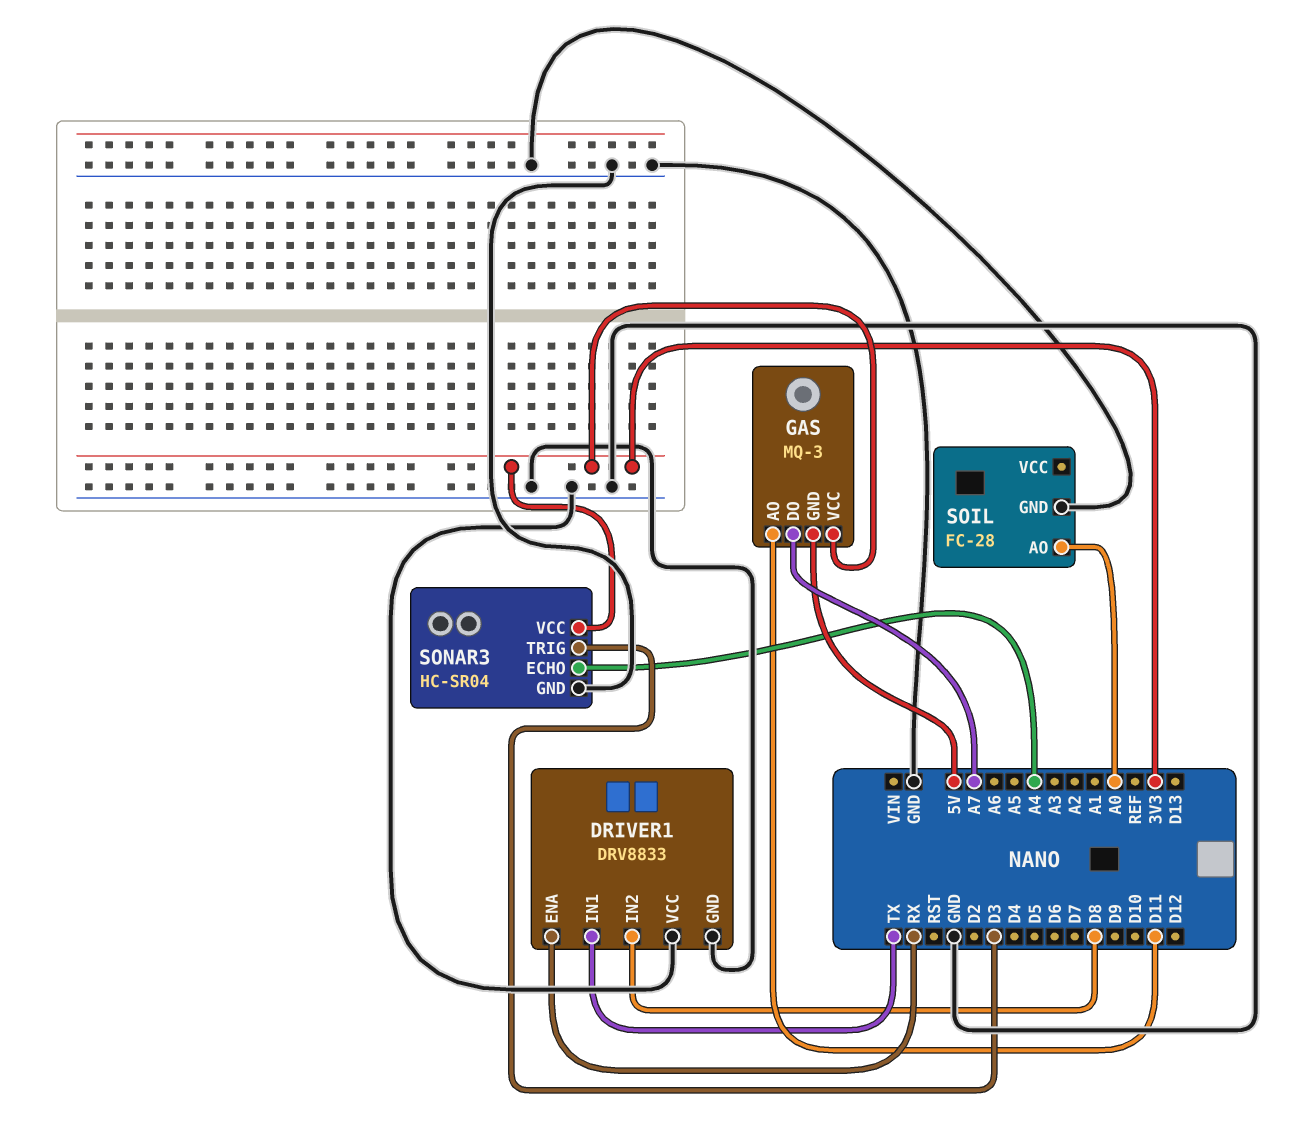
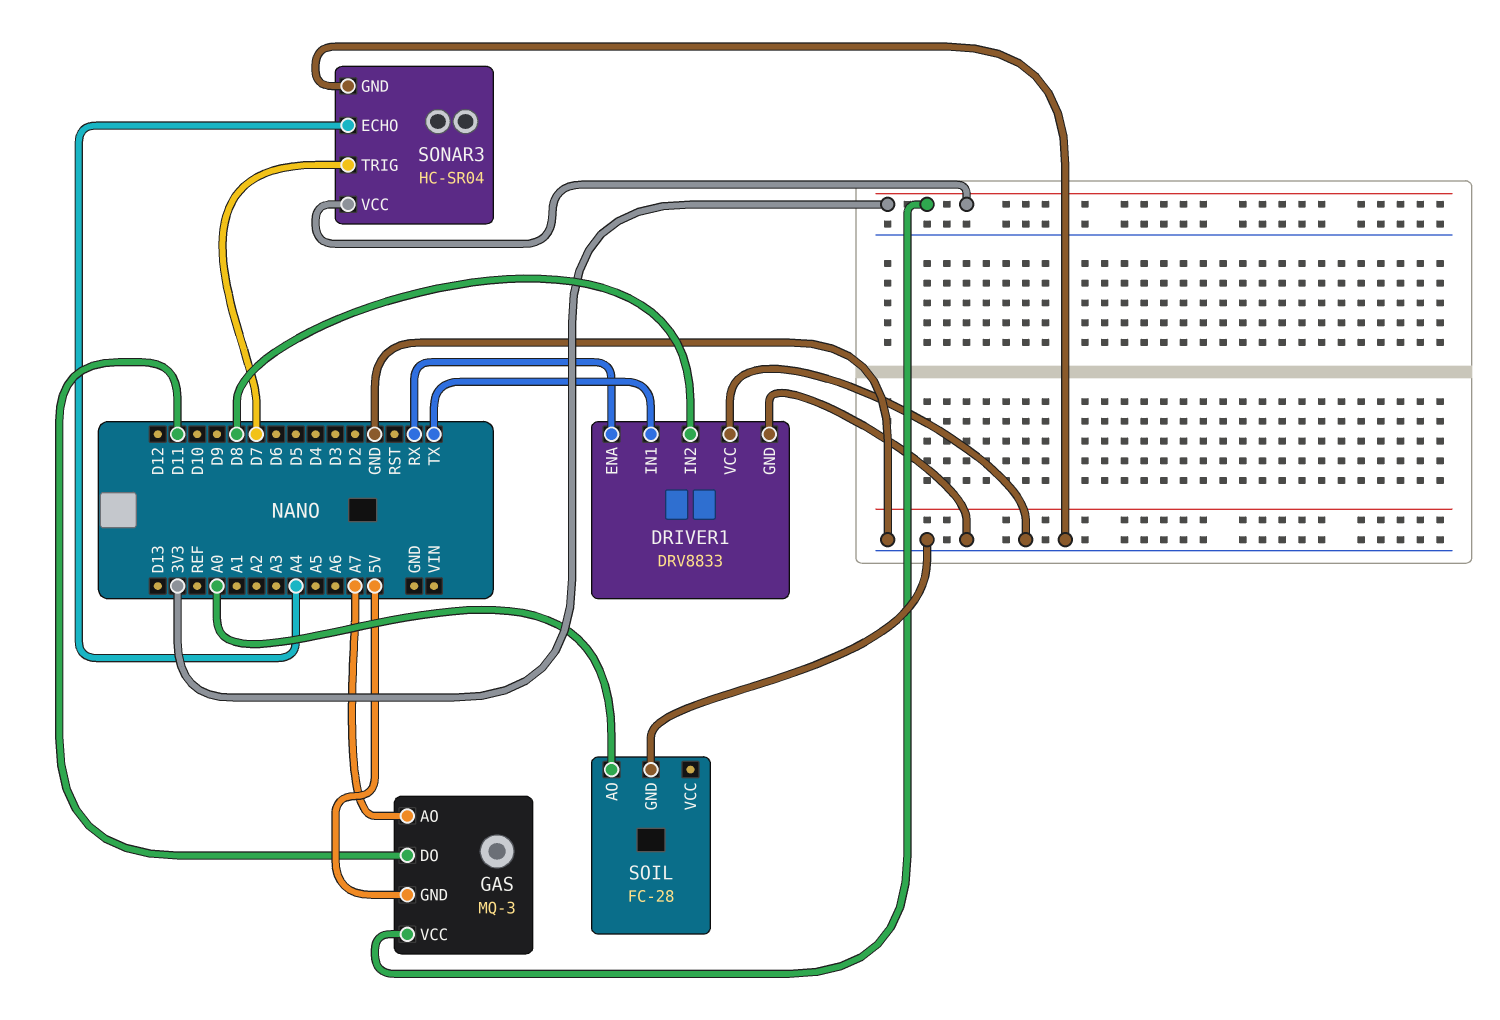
GAS pin AO: D11 -> A7
GAS pin DO: A7 -> D11
SONAR3 pin TRIG: D3 -> D7

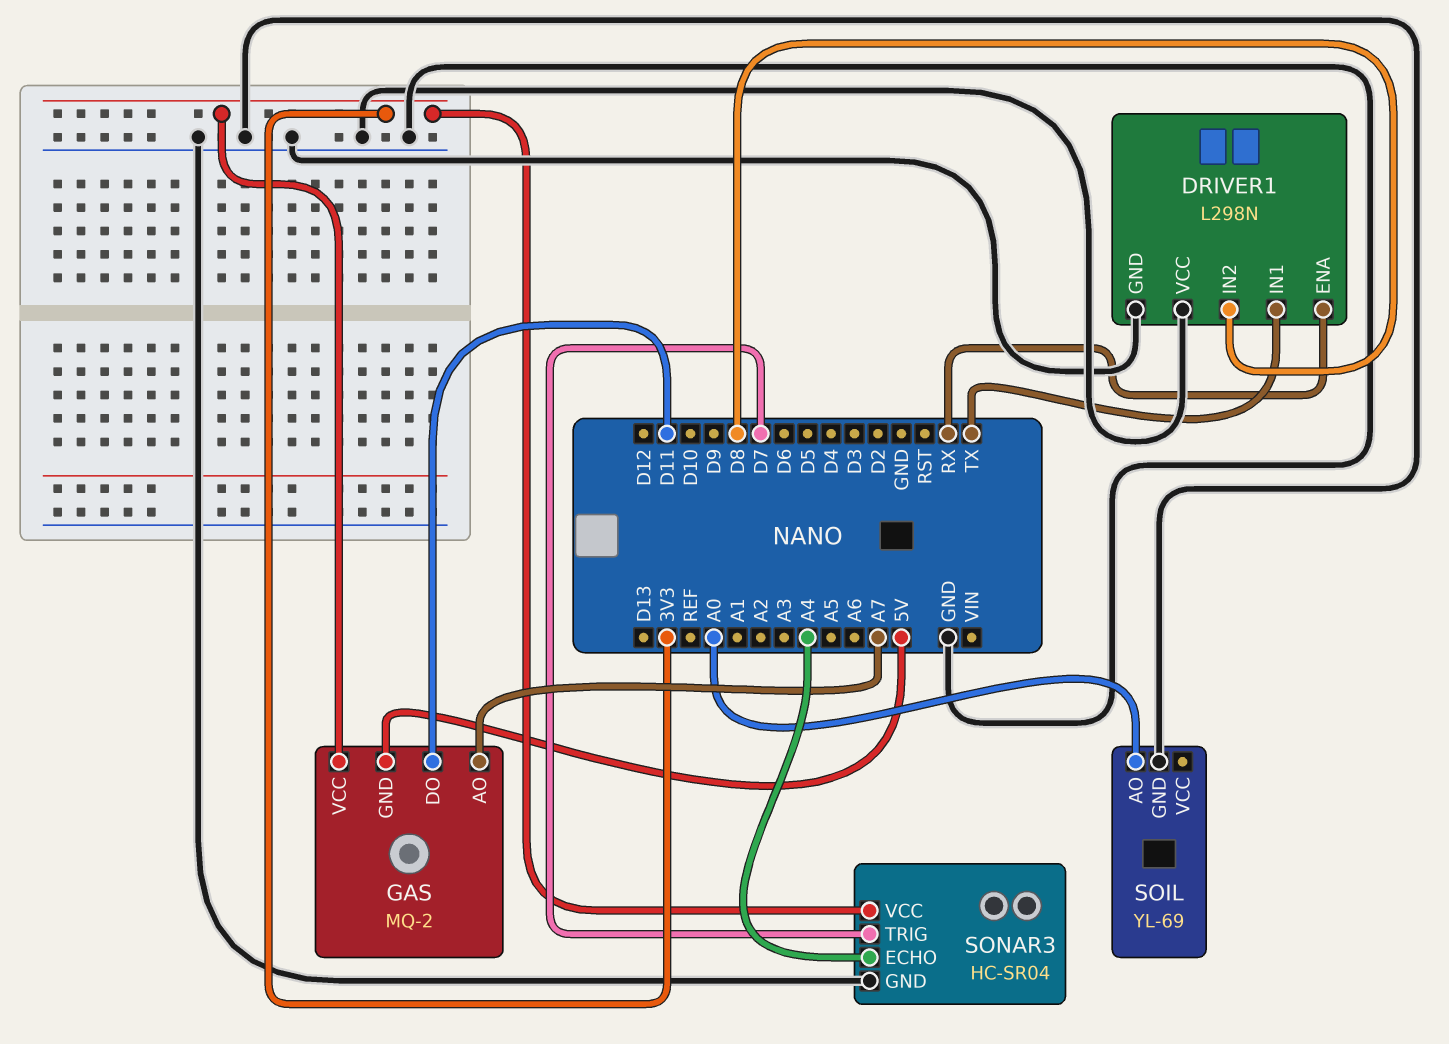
DRIVER1: DRV8833 -> L298N
GAS: MQ-3 -> MQ-2
SOIL: FC-28 -> YL-69

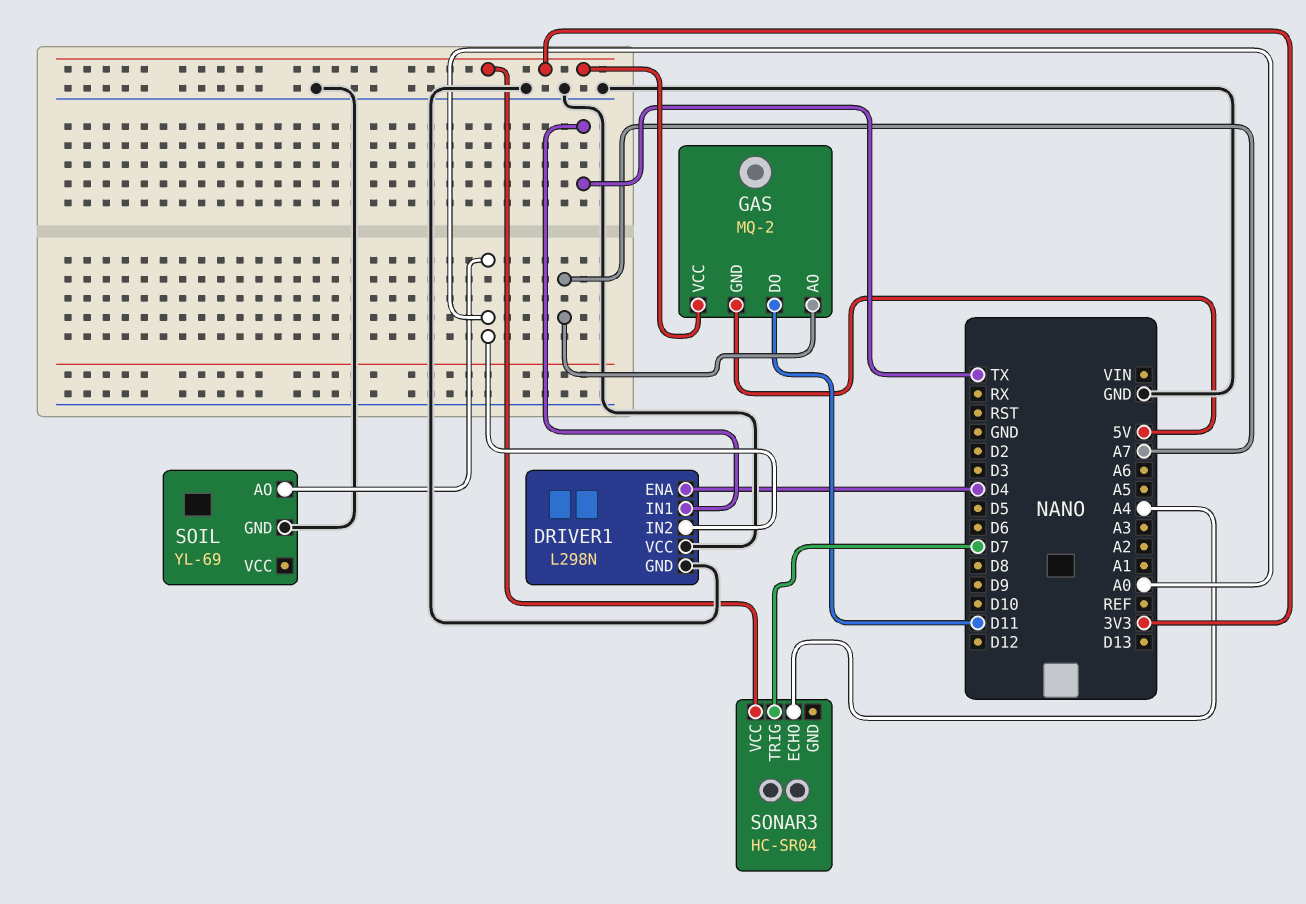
DRIVER1 pin ENA: RX -> D4
DRIVER1 pin IN2: D8 -> A0
SONAR3 pin GND: GND -> none

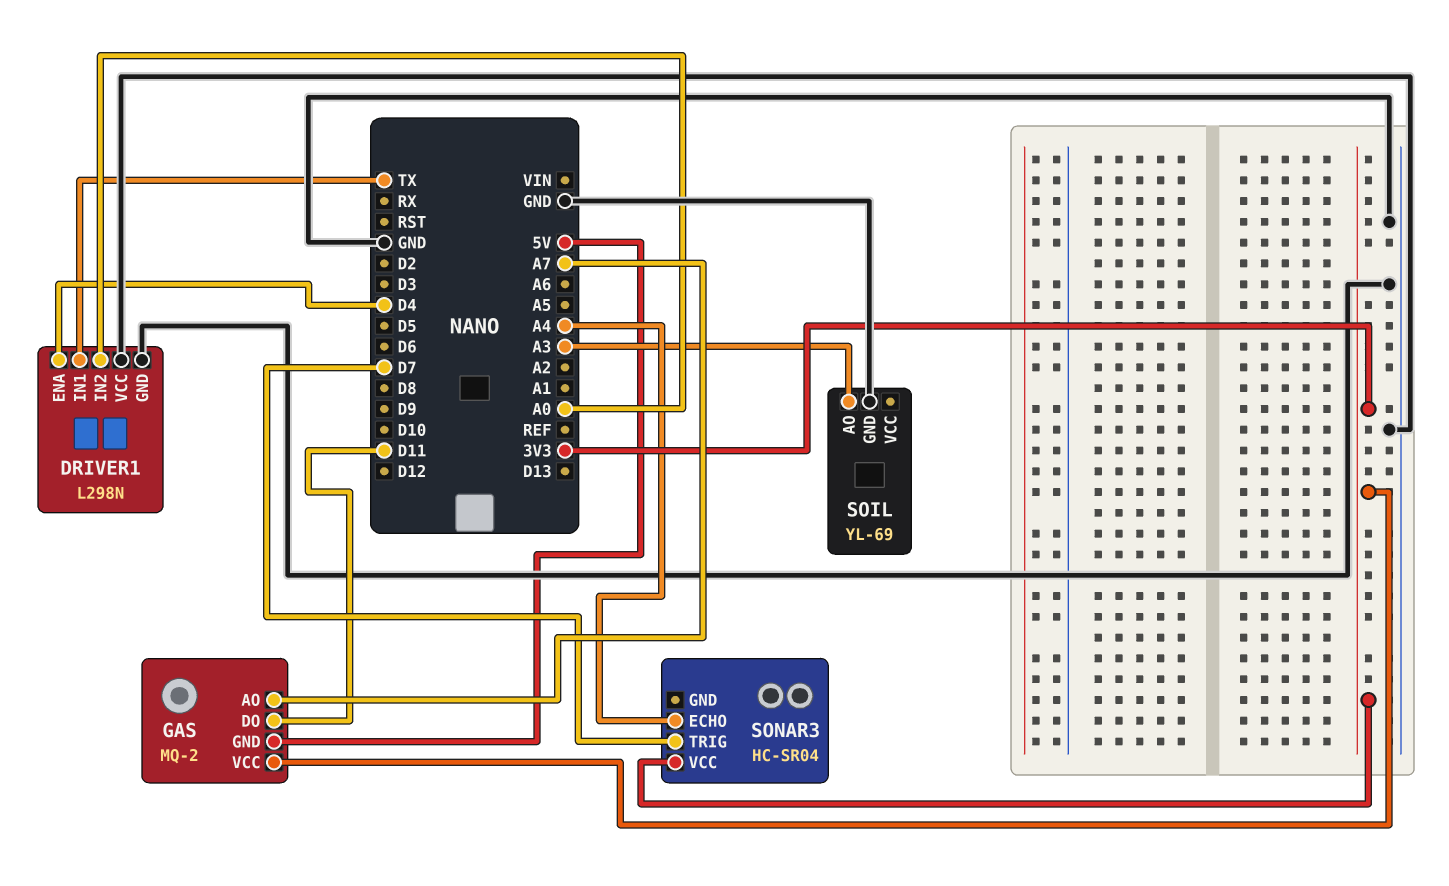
SOIL pin AO: A0 -> A3

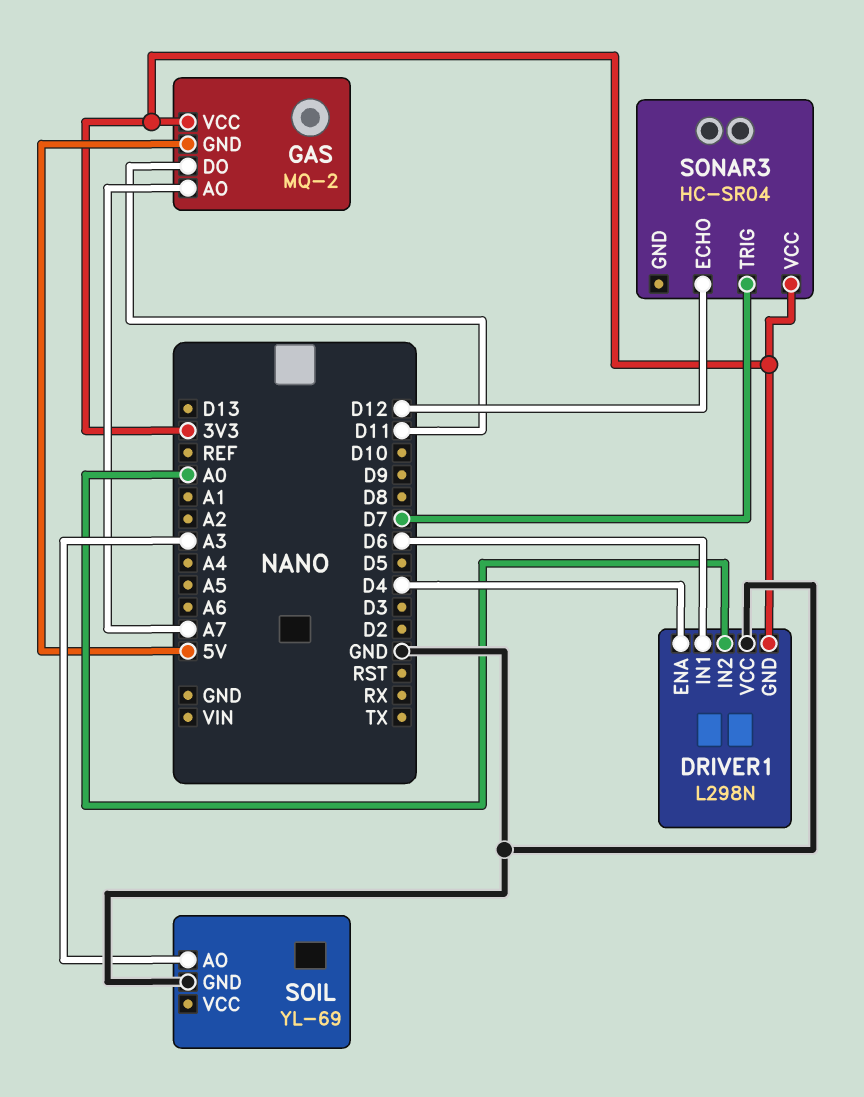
DRIVER1 pin GND: GND -> 3V3
DRIVER1 pin IN1: TX -> D6
SONAR3 pin ECHO: A4 -> D12

